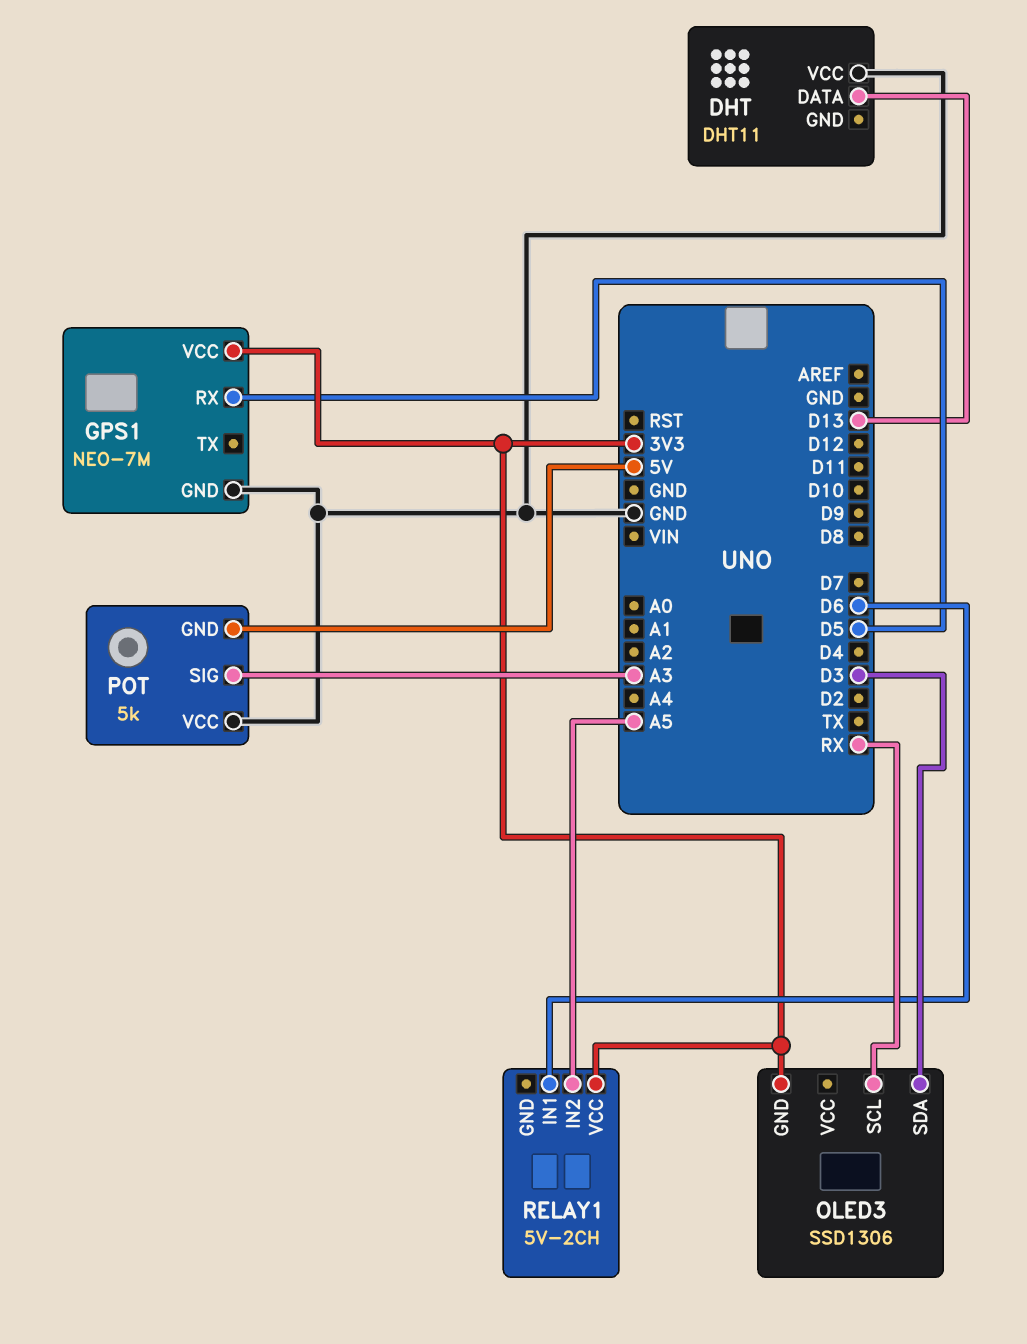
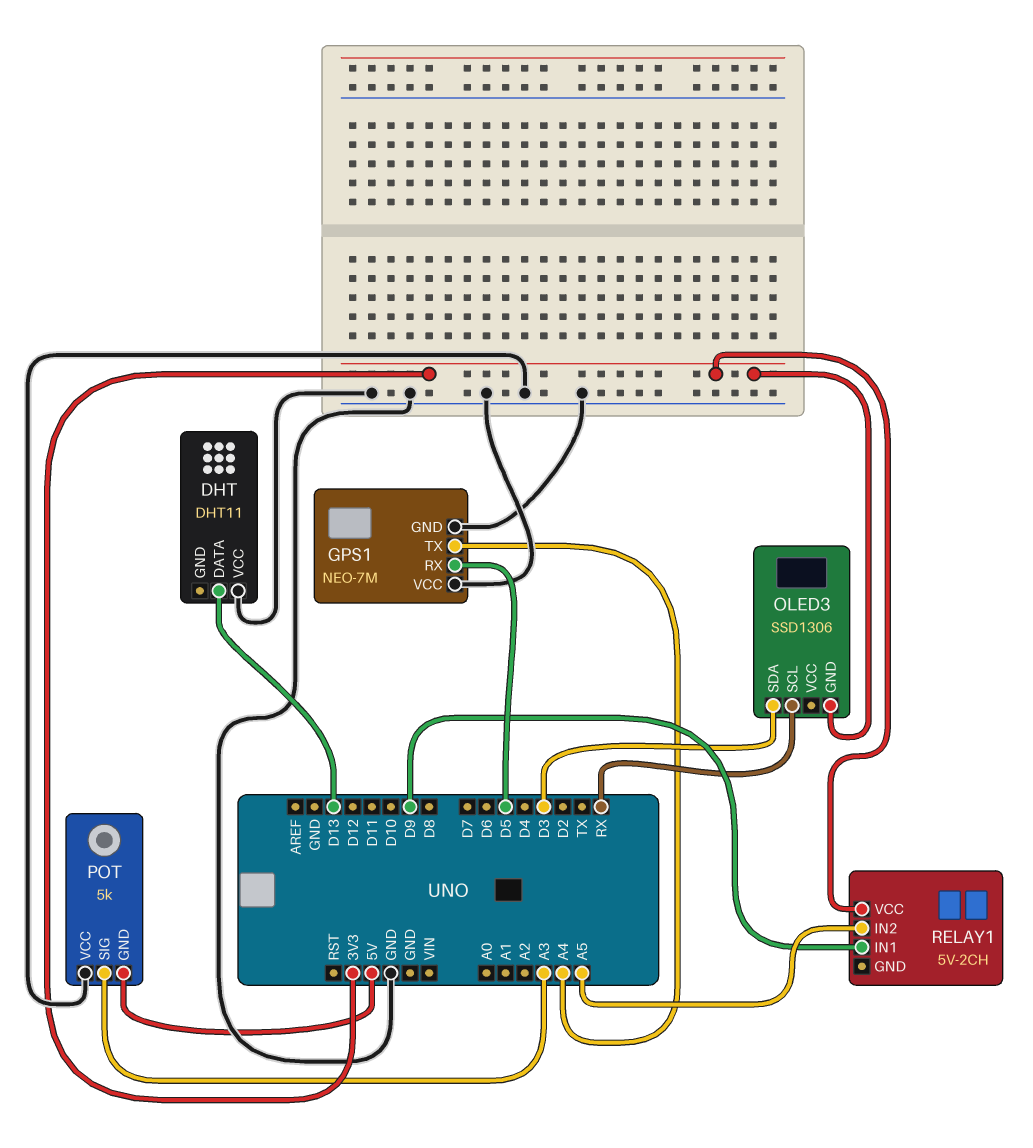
GPS1 pin TX: none -> A4
GPS1 pin VCC: 3V3 -> GND
RELAY1 pin IN1: D6 -> D9

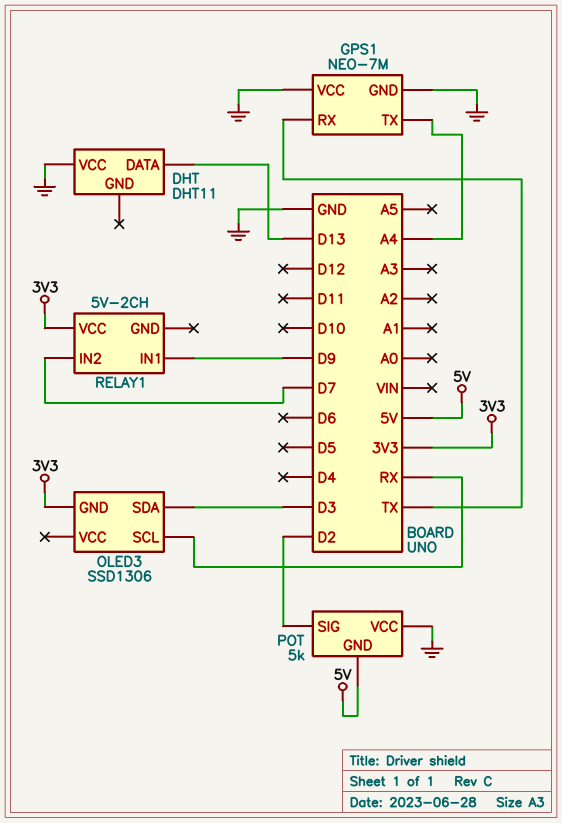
GPS1 pin RX: D5 -> TX
POT pin SIG: A3 -> D2
RELAY1 pin IN2: A5 -> D7

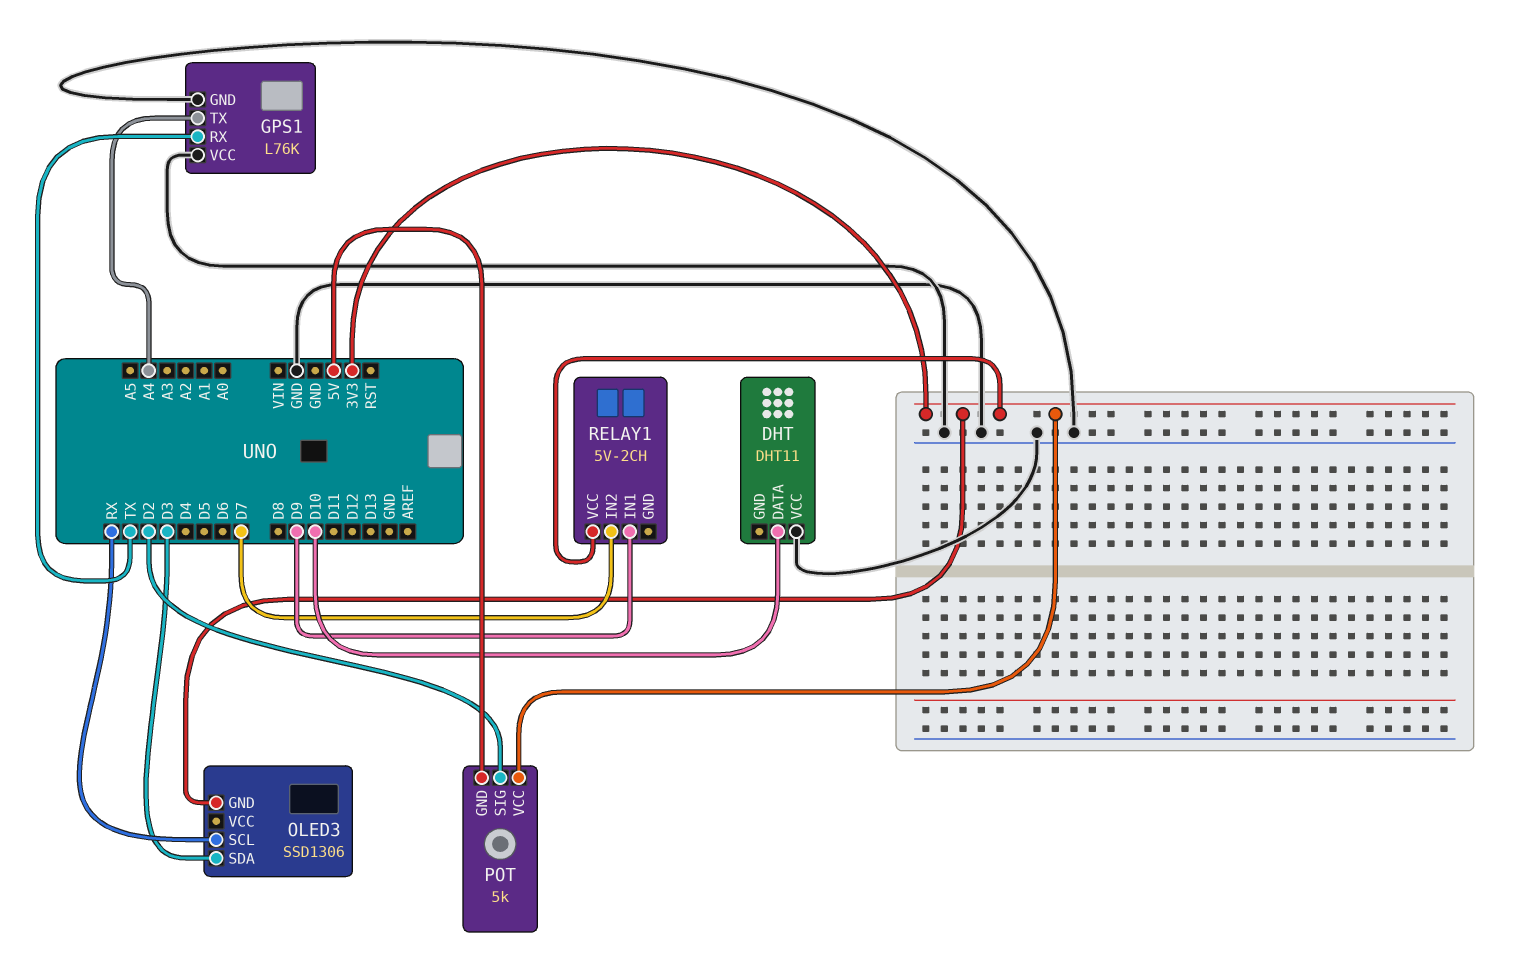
DHT pin DATA: D13 -> D10
GPS1: NEO-7M -> L76K
POT pin VCC: GND -> 3V3

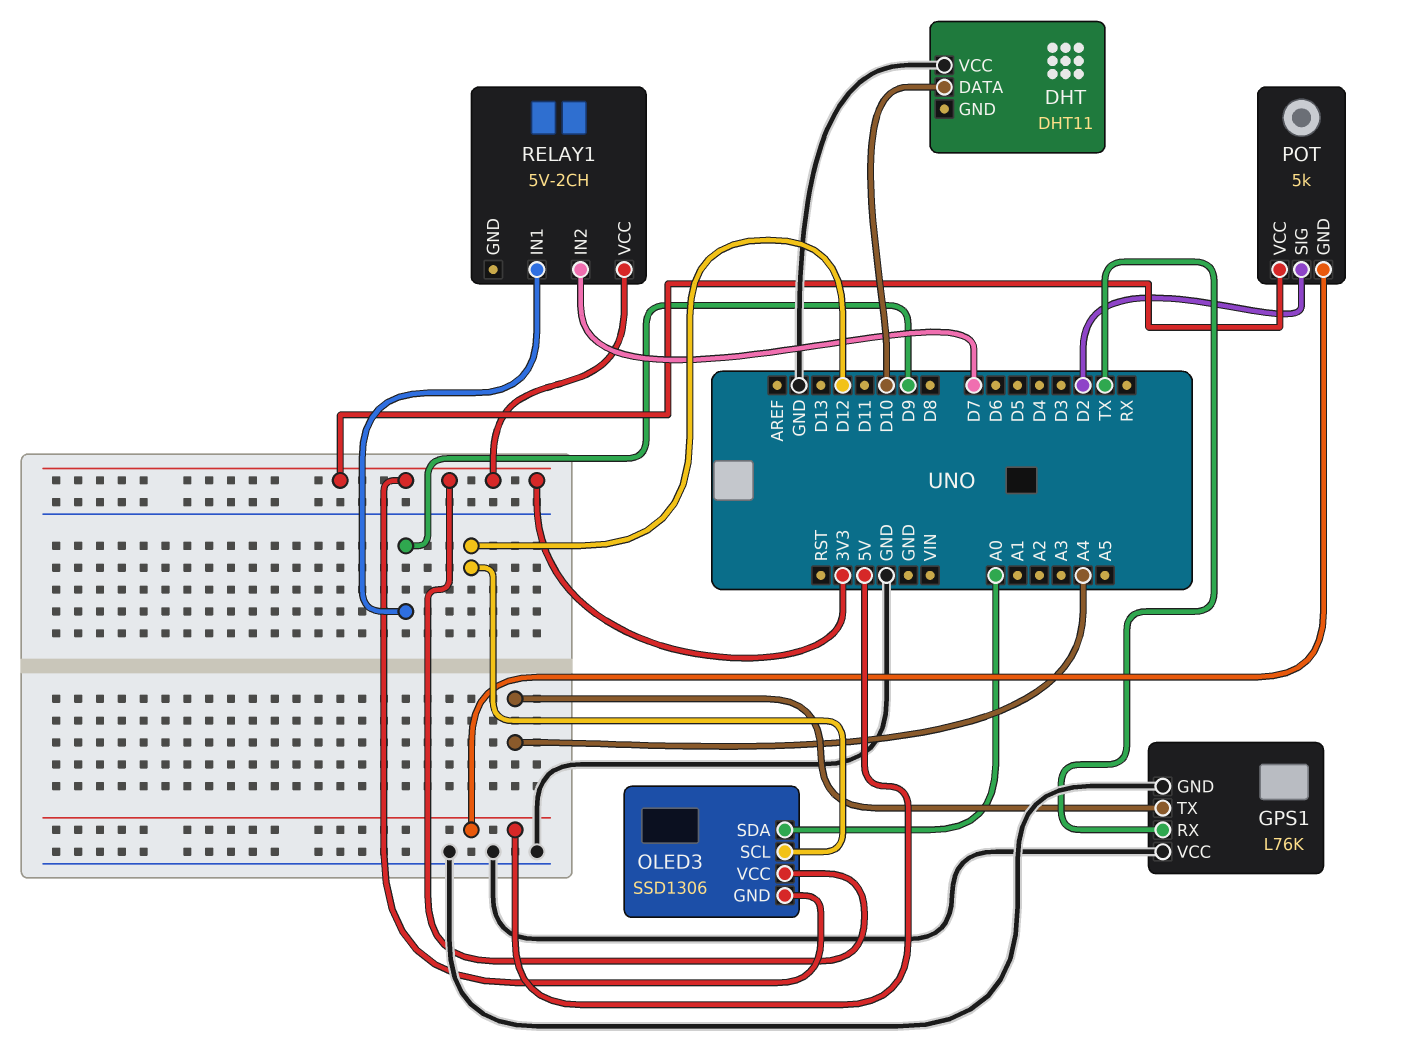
OLED3 pin SCL: RX -> D12
OLED3 pin SDA: D3 -> A0
OLED3 pin VCC: none -> 3V3

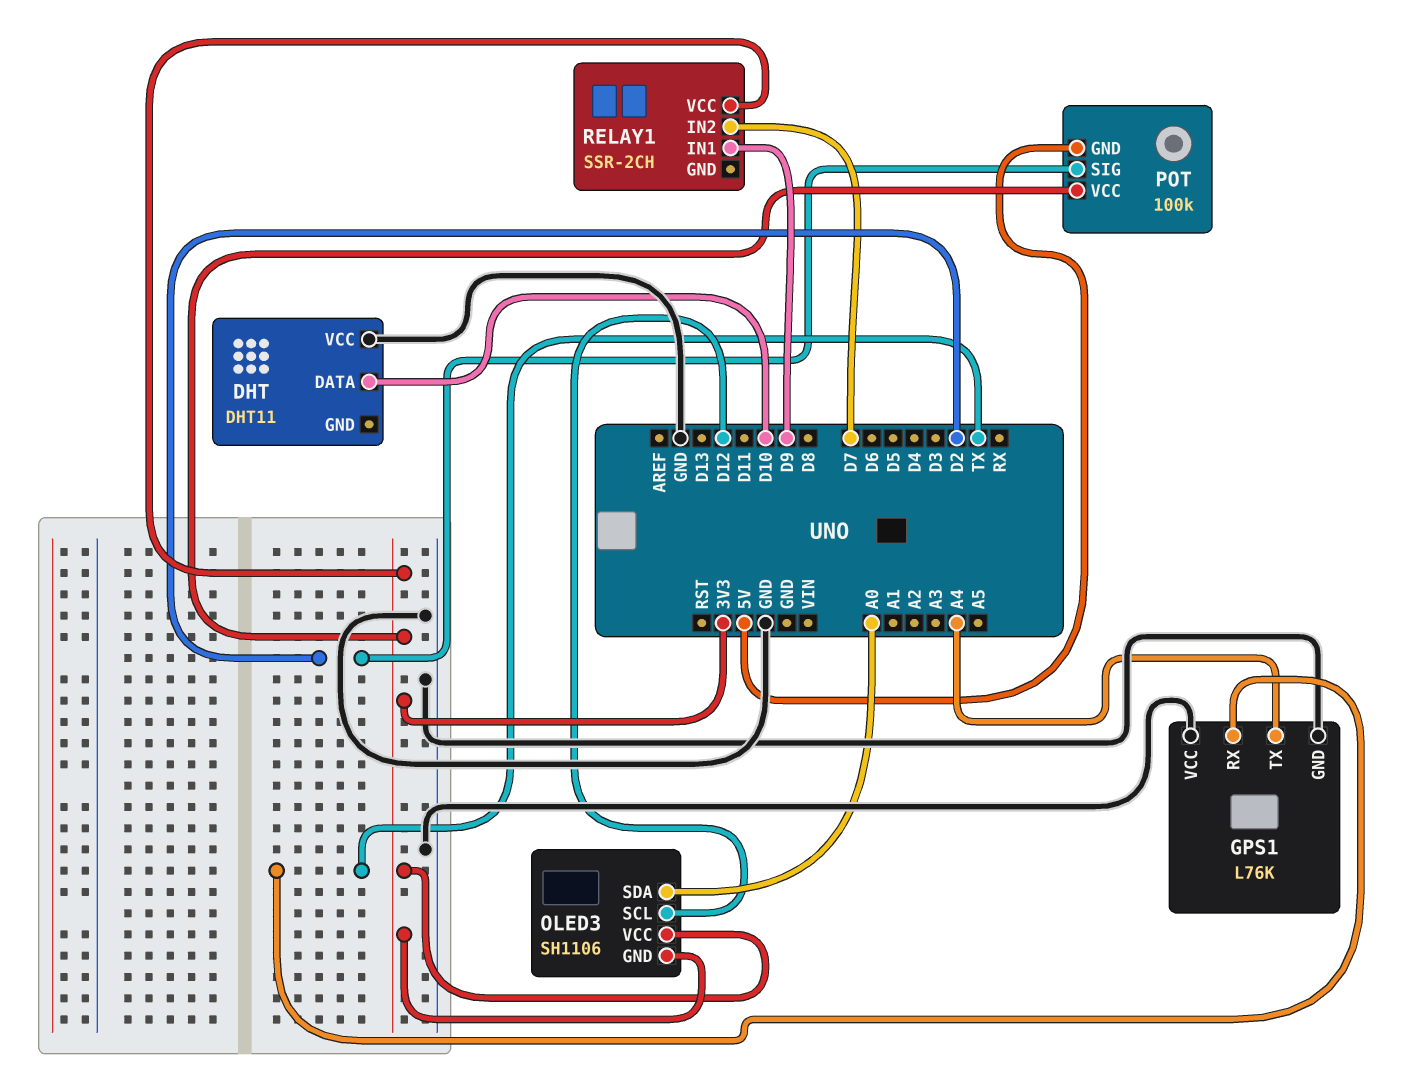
OLED3: SSD1306 -> SH1106
POT: 5k -> 100k
RELAY1: 5V-2CH -> SSR-2CH

